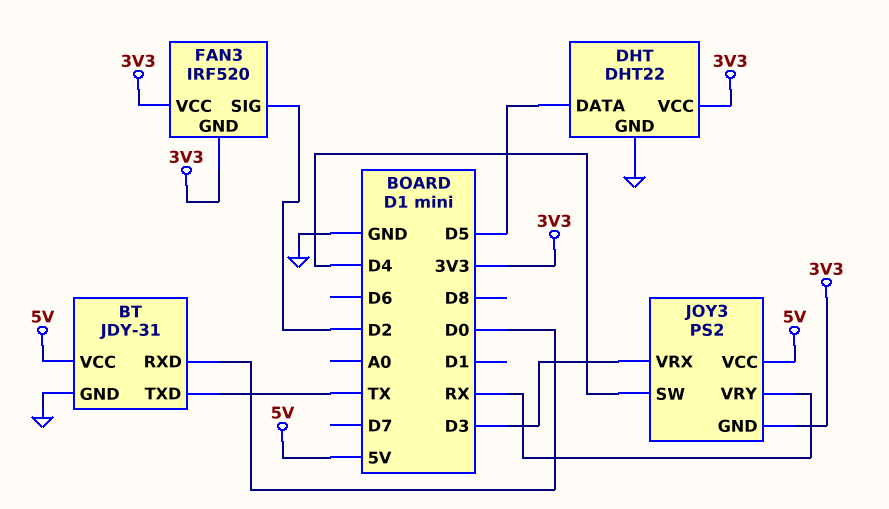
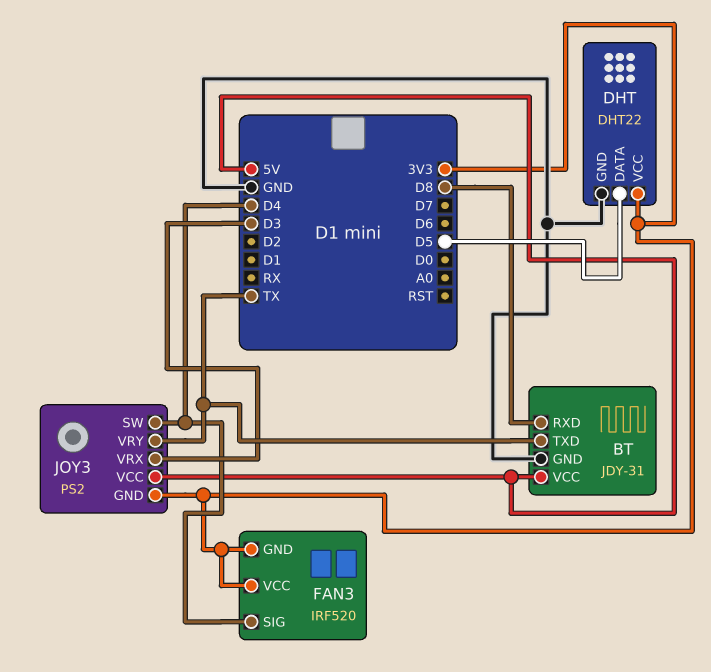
BT pin RXD: D0 -> D8
FAN3 pin SIG: D2 -> D4
JOY3 pin VRY: RX -> TX

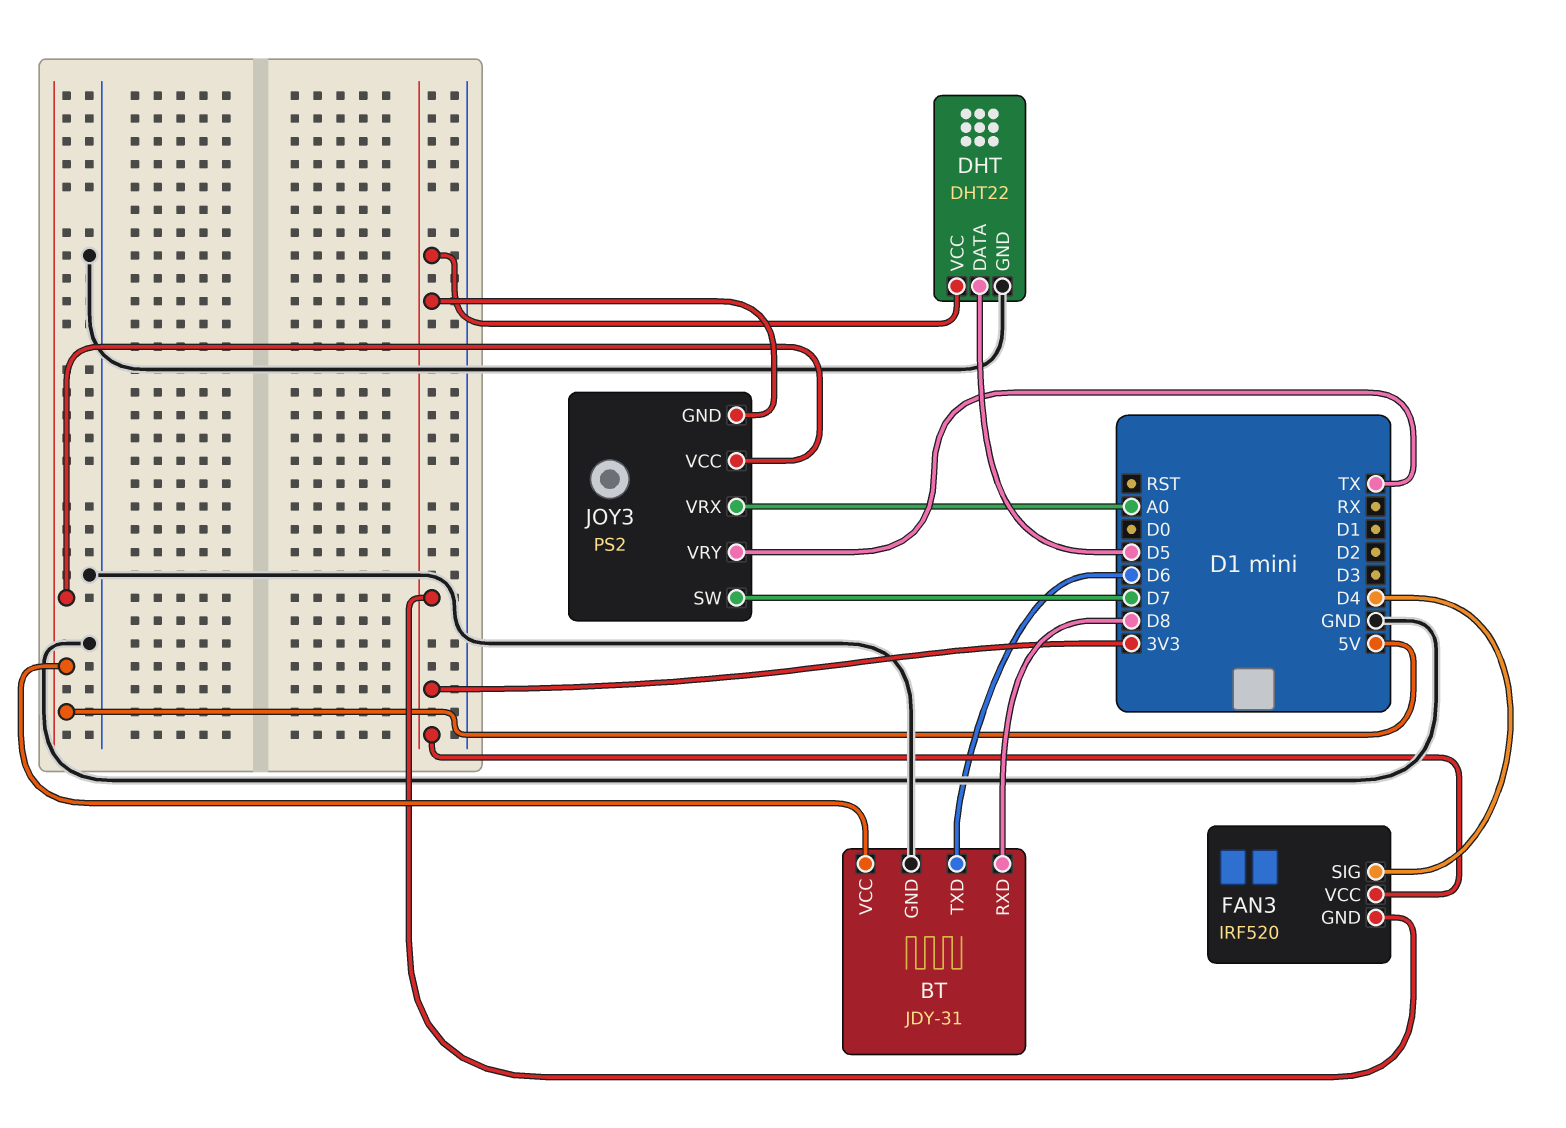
BT pin TXD: TX -> D6
JOY3 pin SW: D4 -> D7
JOY3 pin VRX: D3 -> A0

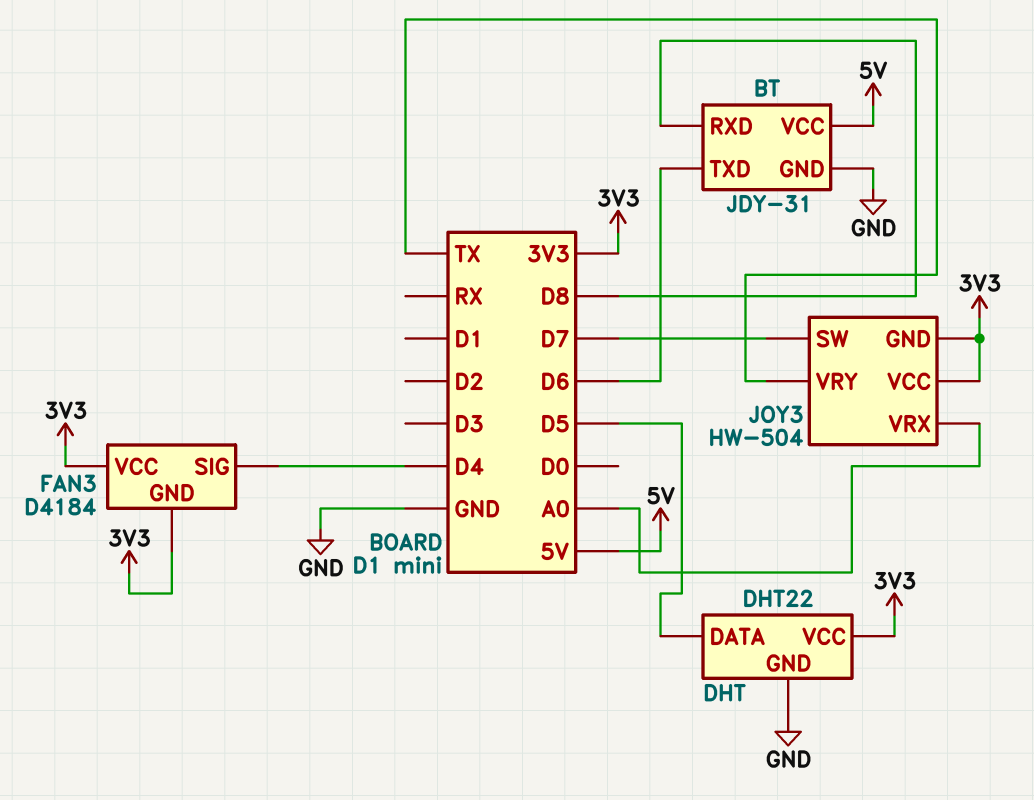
FAN3: IRF520 -> D4184
JOY3: PS2 -> HW-504
JOY3 pin VCC: 5V -> 3V3

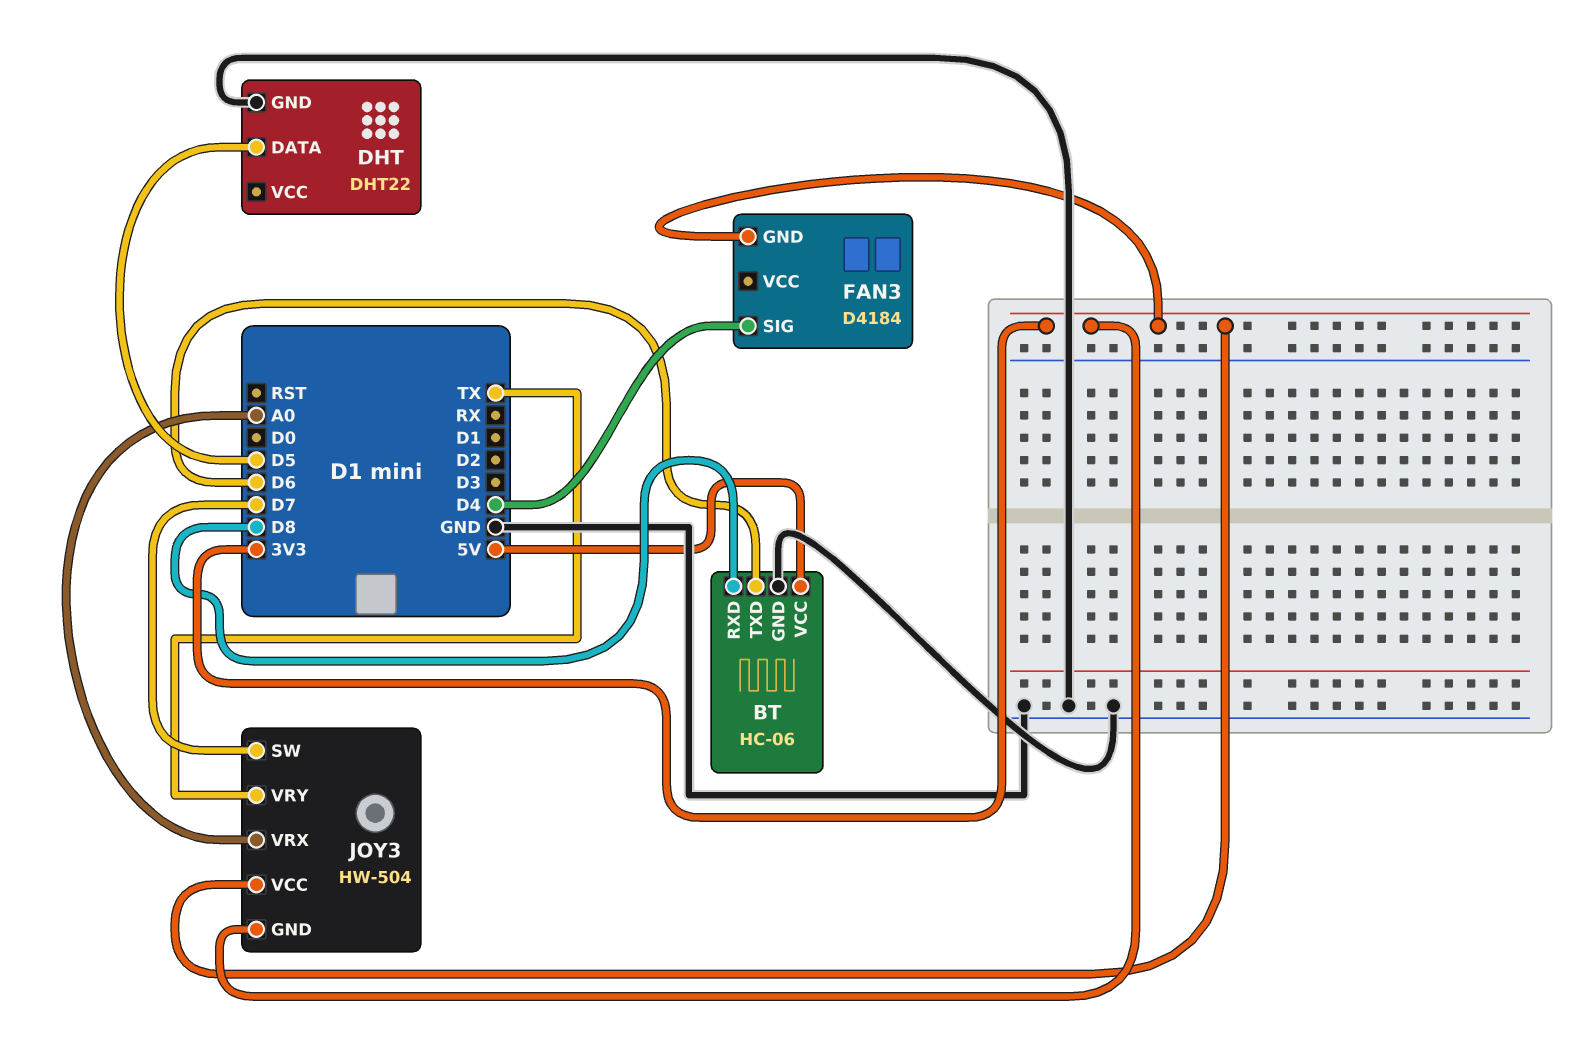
BT: JDY-31 -> HC-06
DHT pin VCC: 3V3 -> none
FAN3 pin VCC: 3V3 -> none

